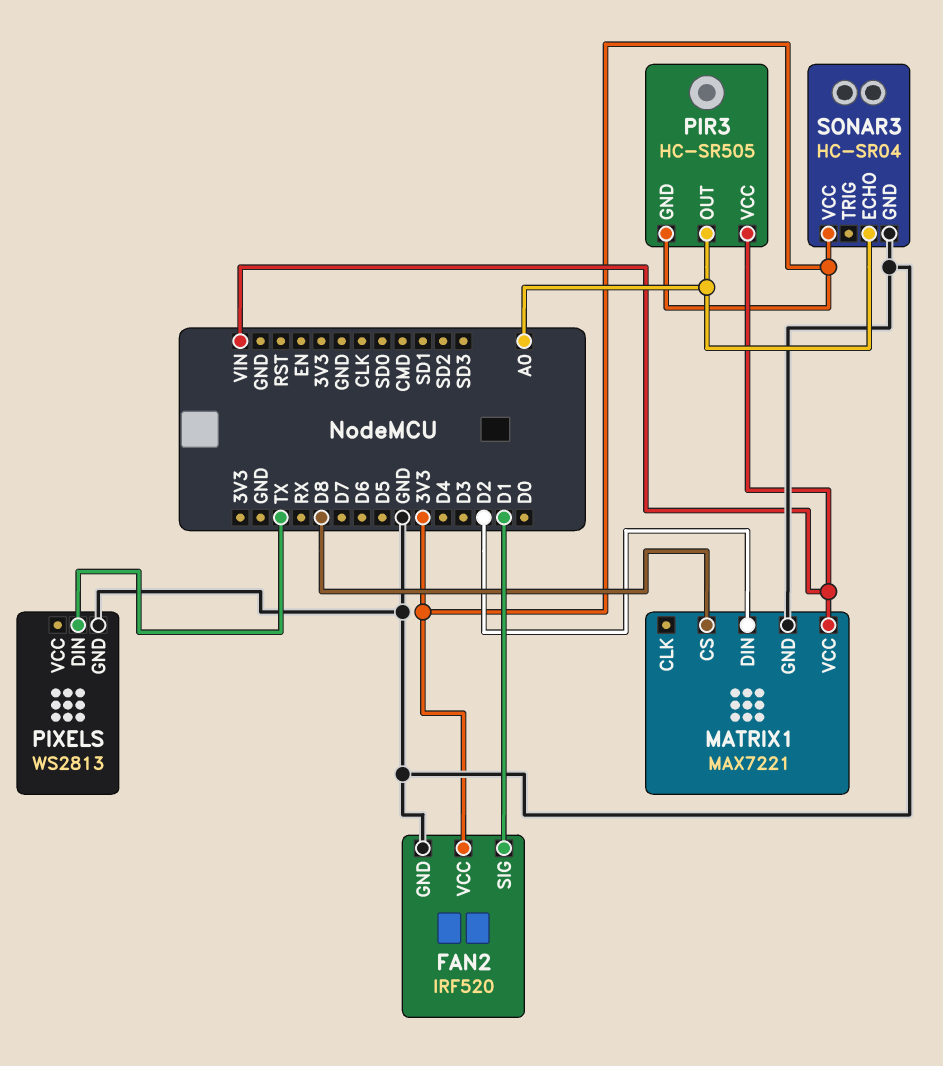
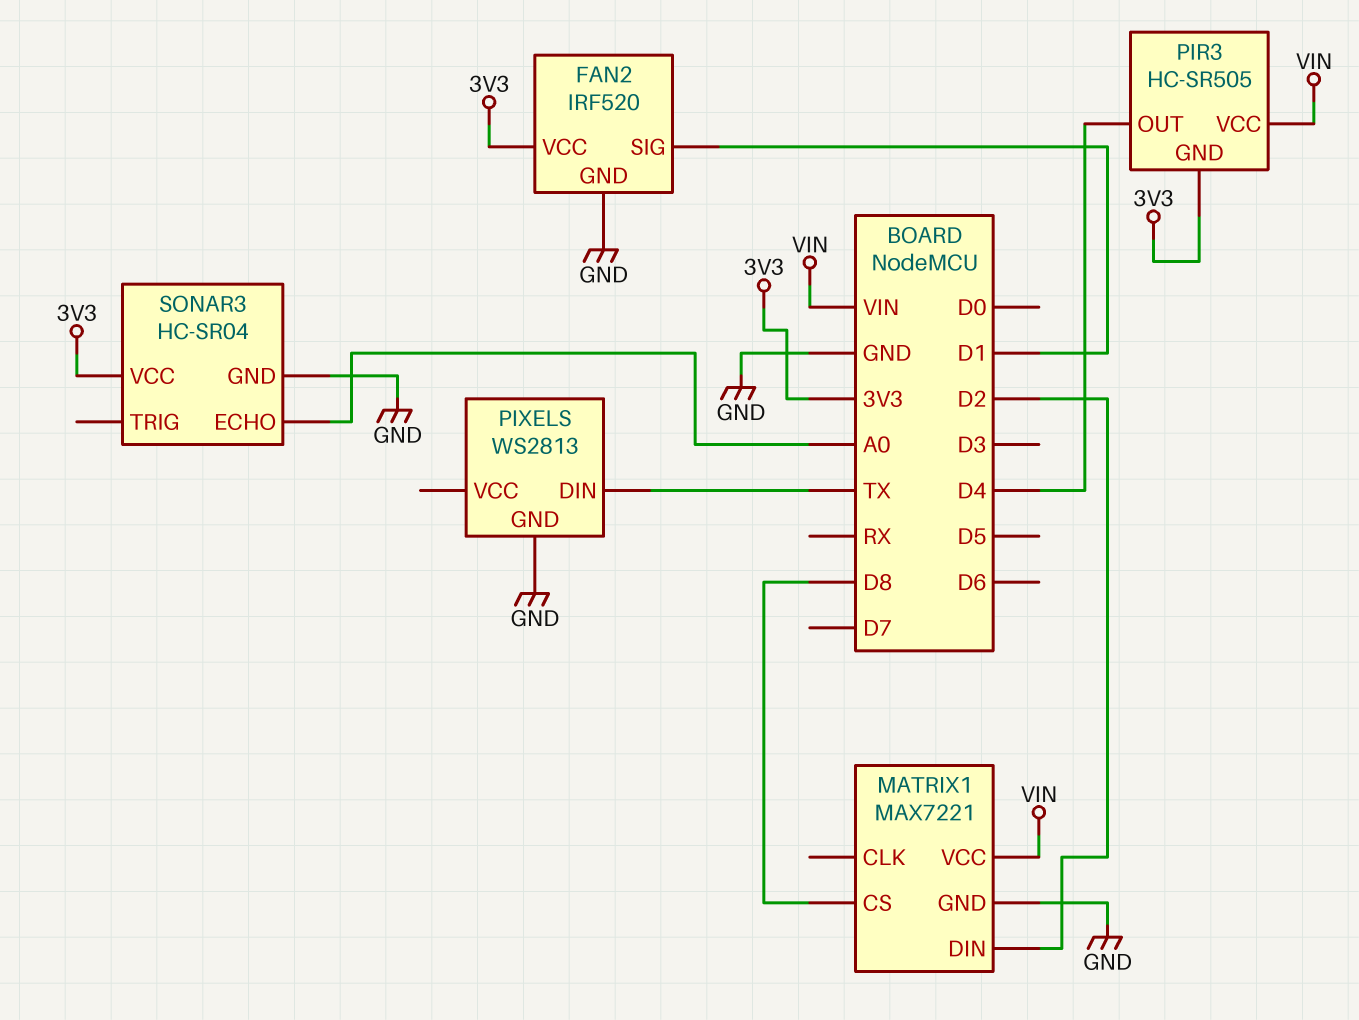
PIR3 pin OUT: A0 -> D4

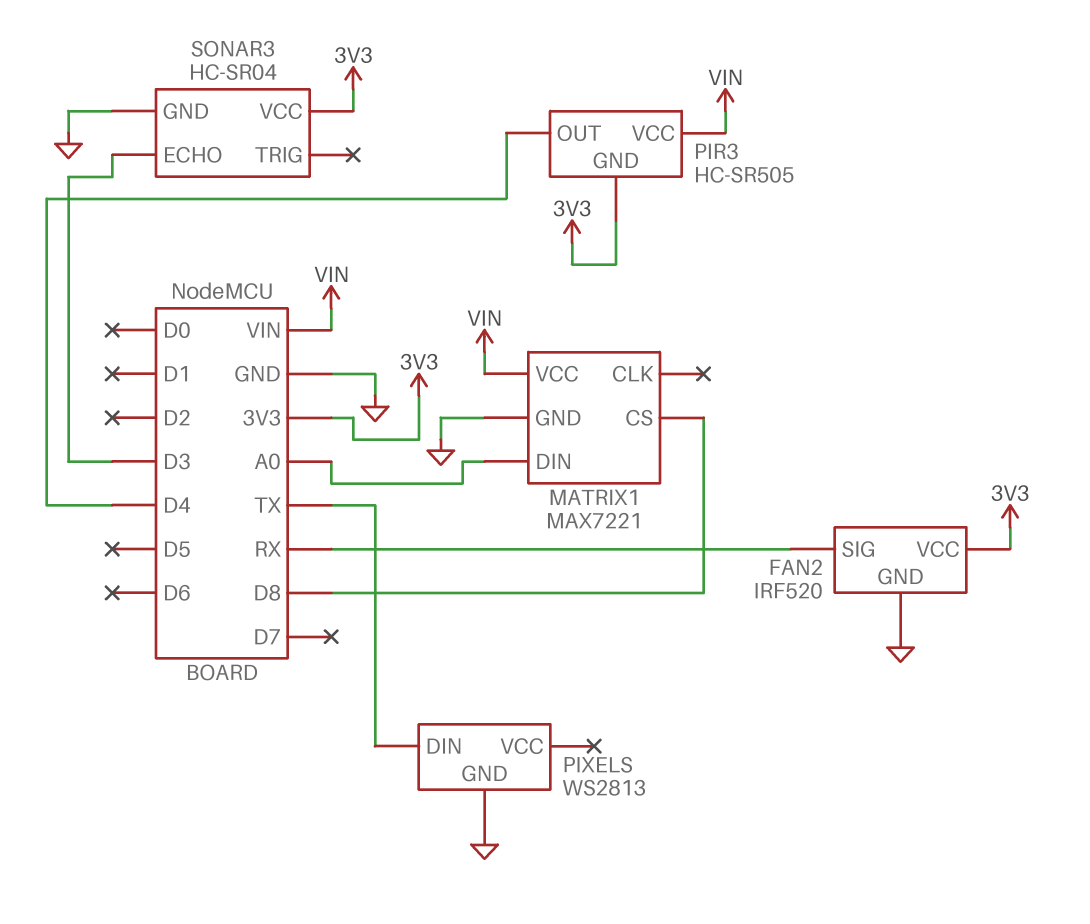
FAN2 pin SIG: D1 -> RX
MATRIX1 pin DIN: D2 -> A0
SONAR3 pin ECHO: A0 -> D3

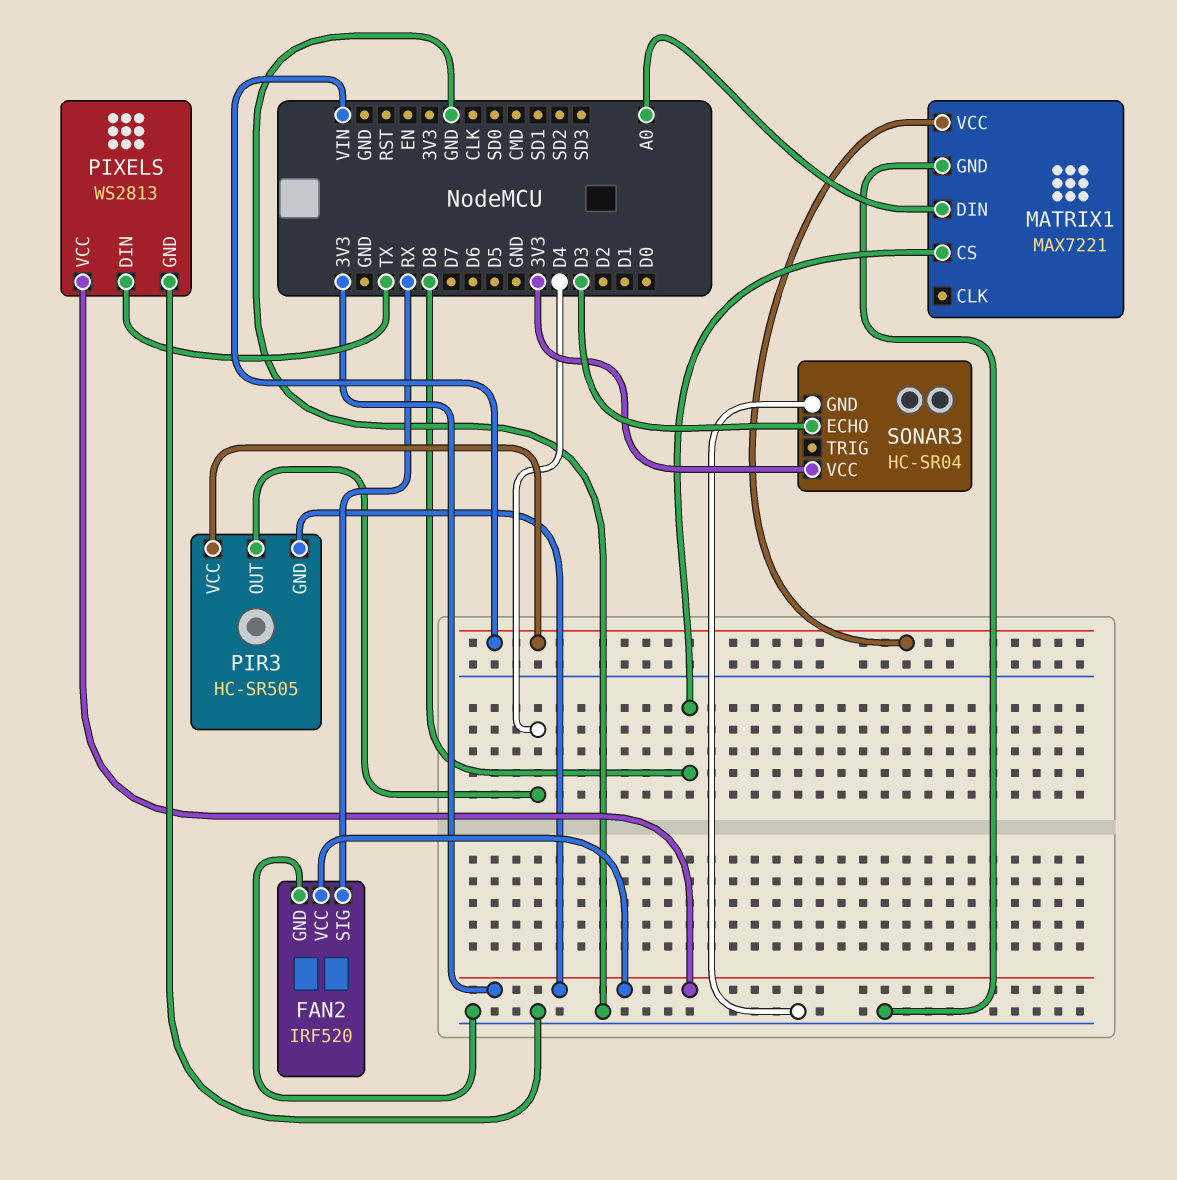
PIXELS pin VCC: none -> 3V3

